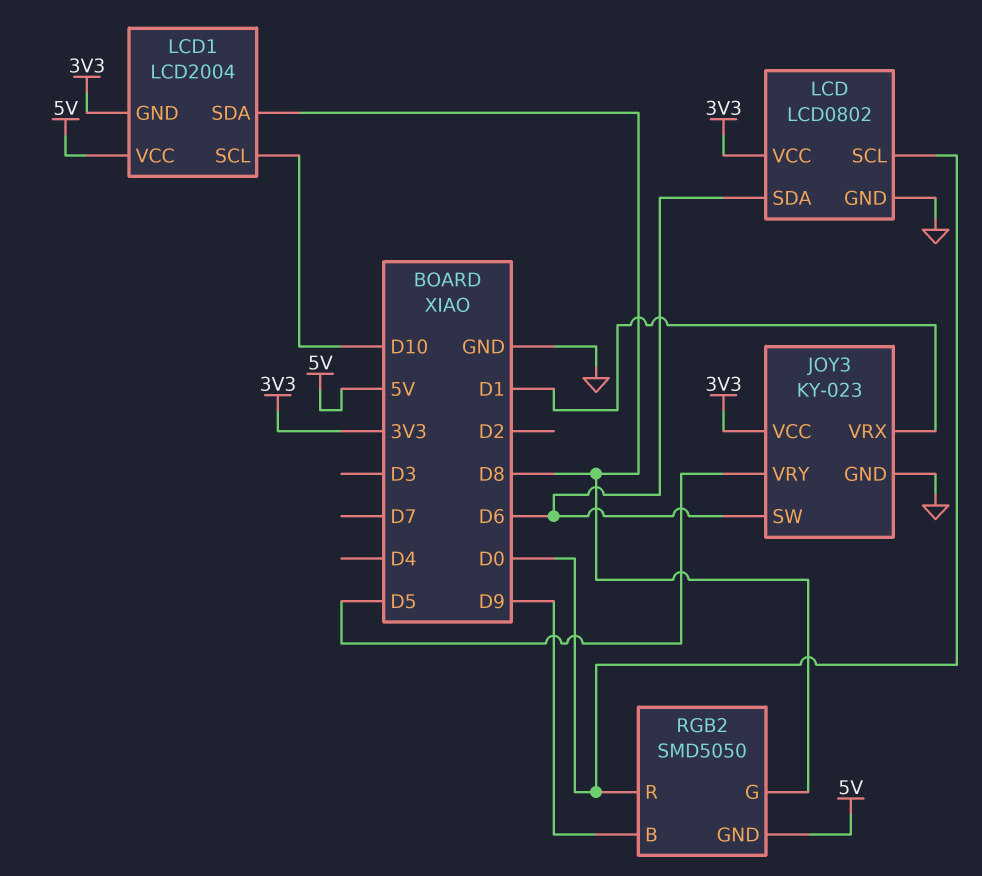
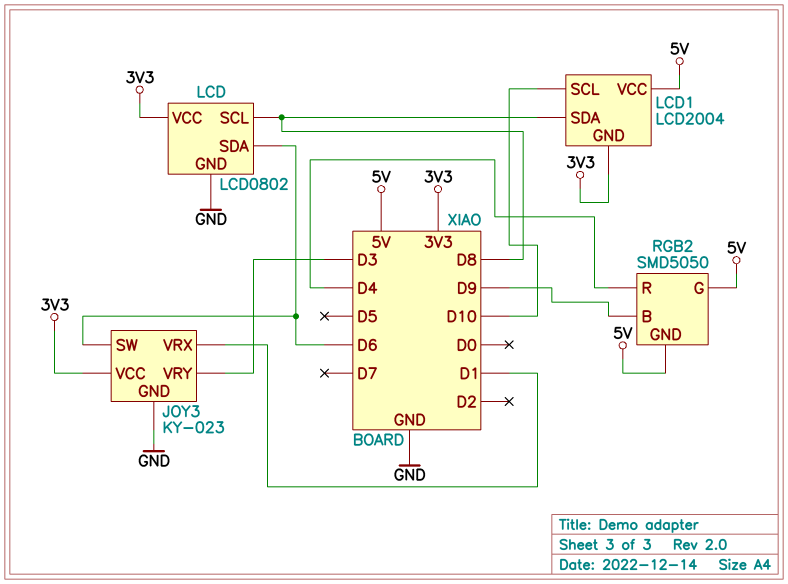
JOY3 pin VRY: D5 -> D3
LCD pin SCL: D0 -> D8
RGB2 pin G: D8 -> 5V
RGB2 pin R: D0 -> D4

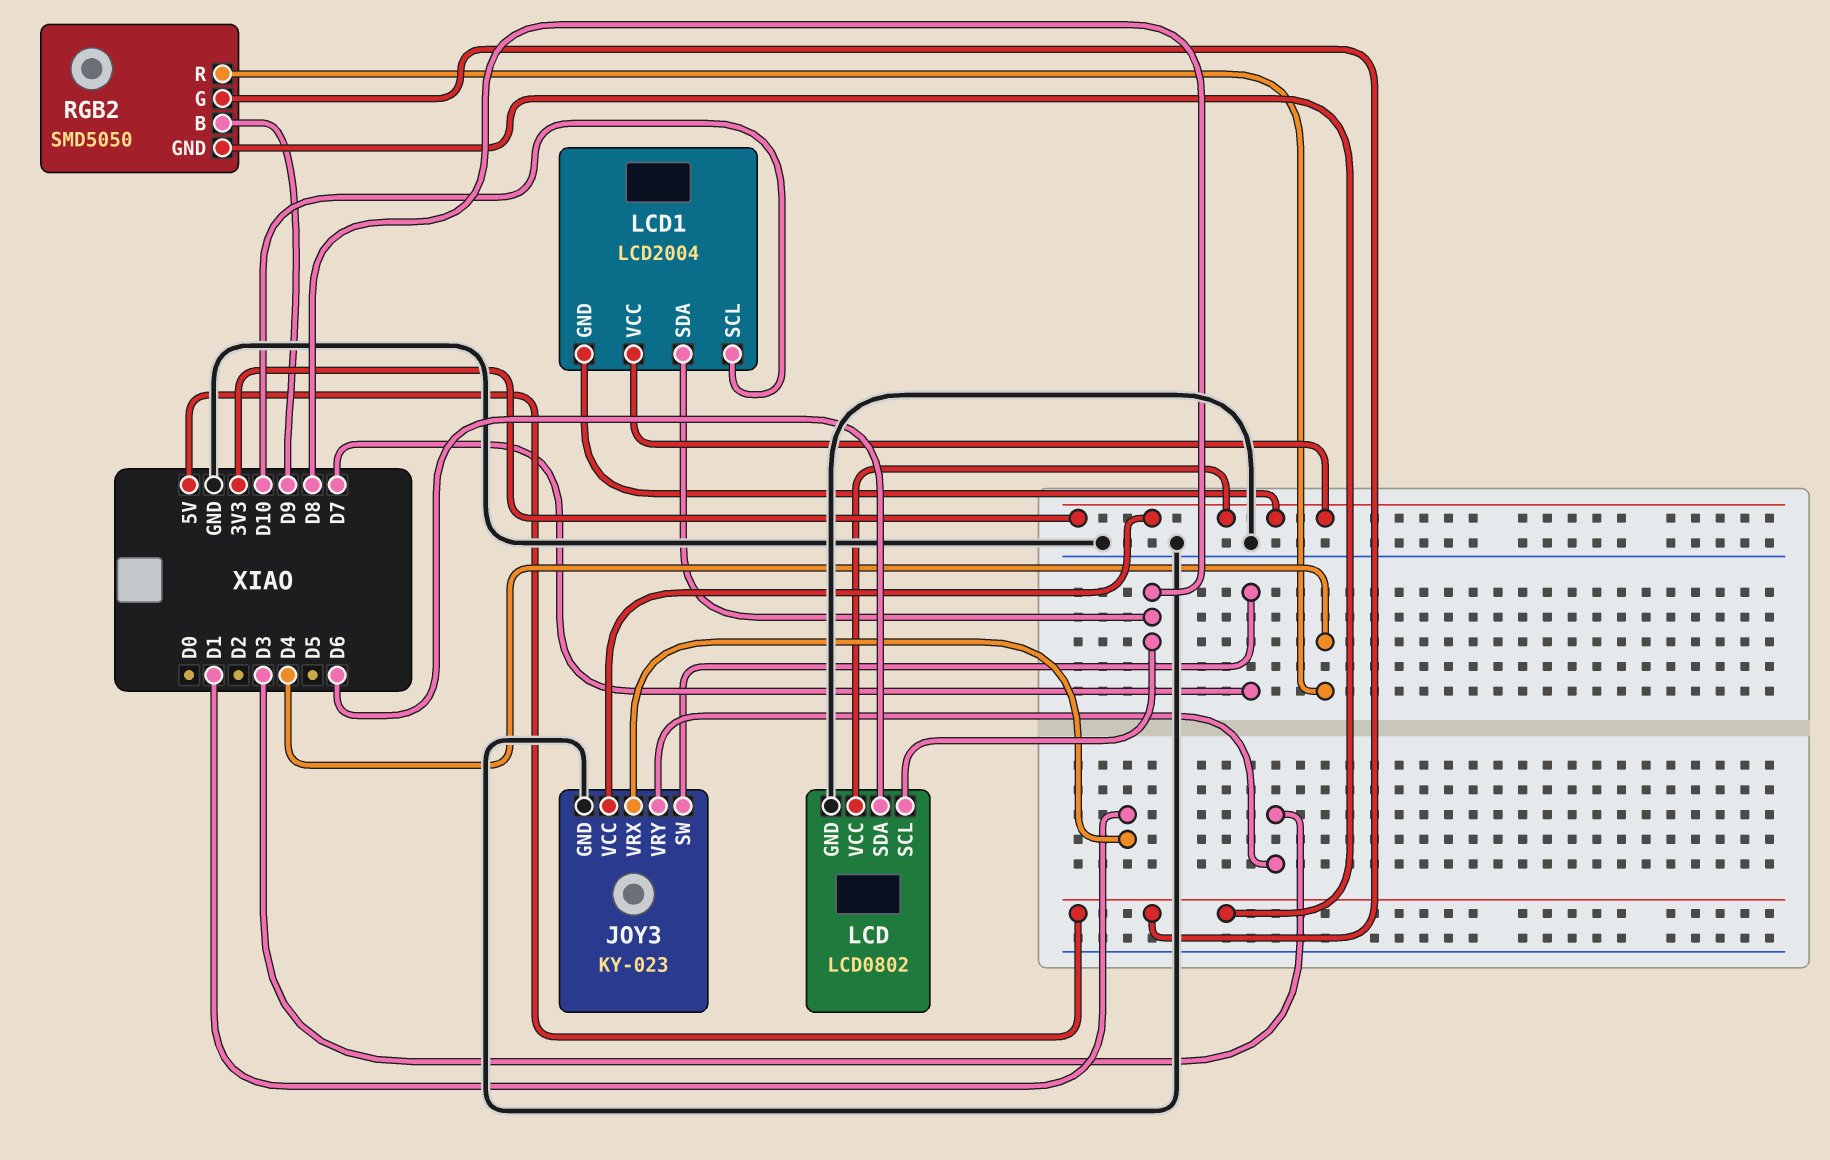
JOY3 pin SW: D6 -> D7
LCD1 pin VCC: 5V -> 3V3

